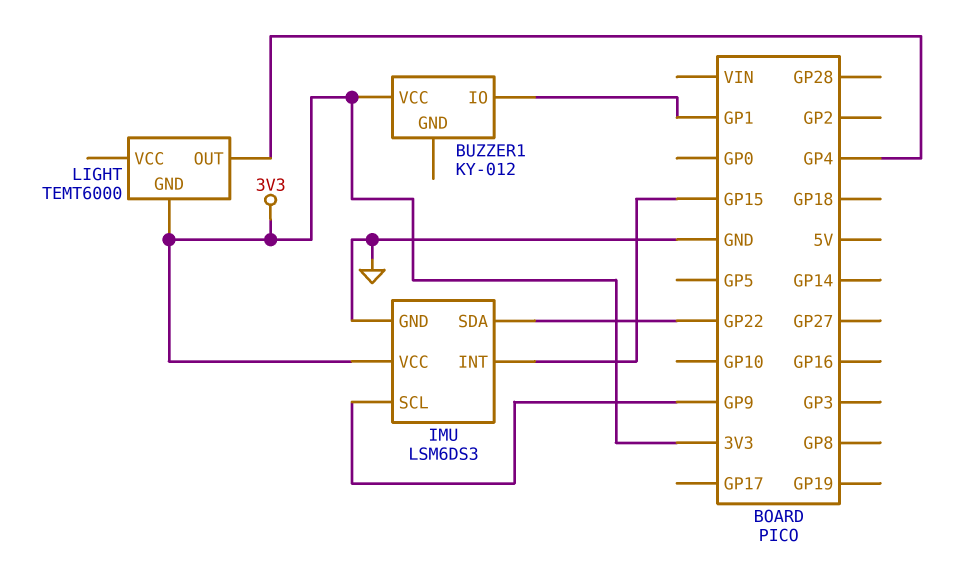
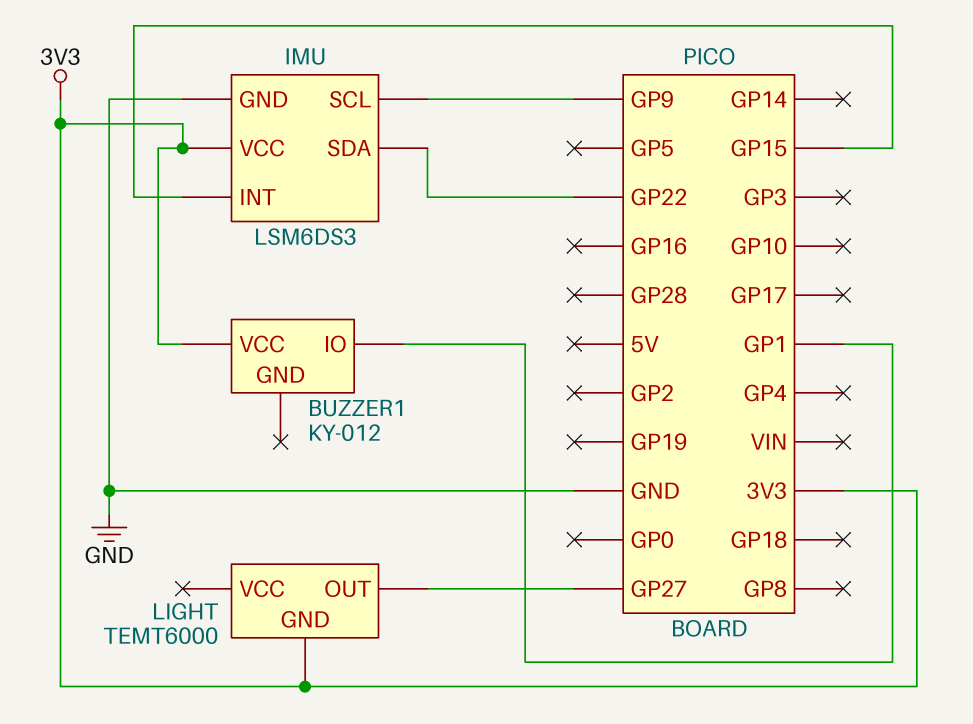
LIGHT pin OUT: GP4 -> GP27

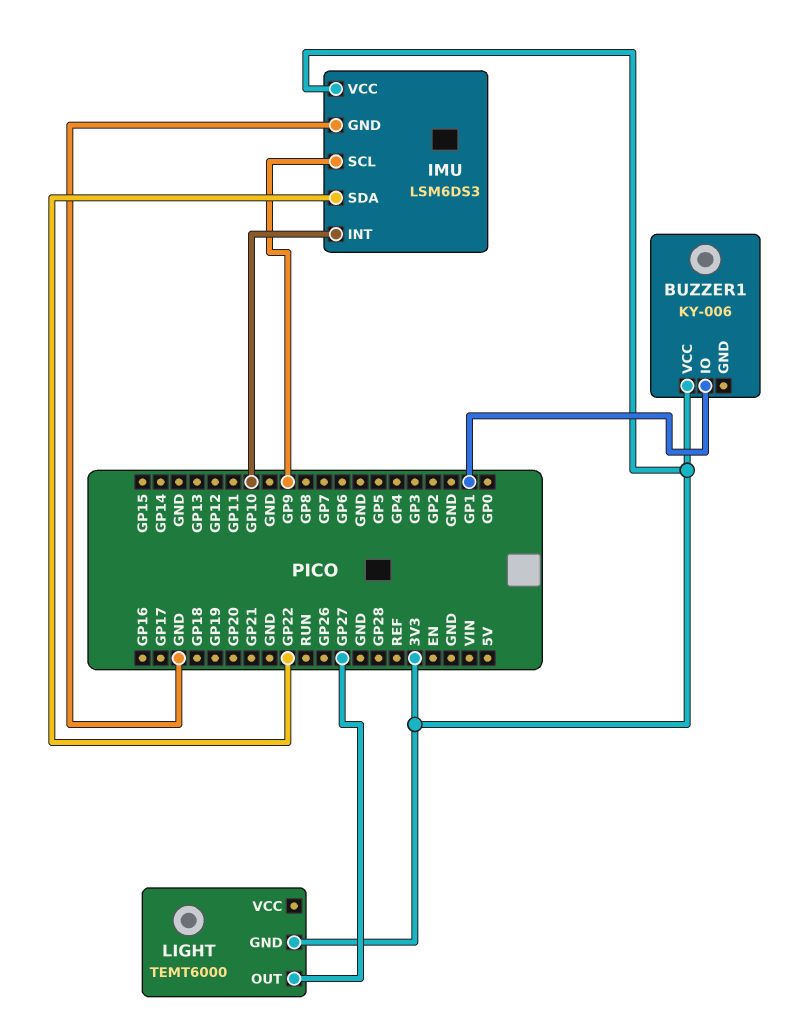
BUZZER1: KY-012 -> KY-006
IMU pin INT: GP15 -> GP10

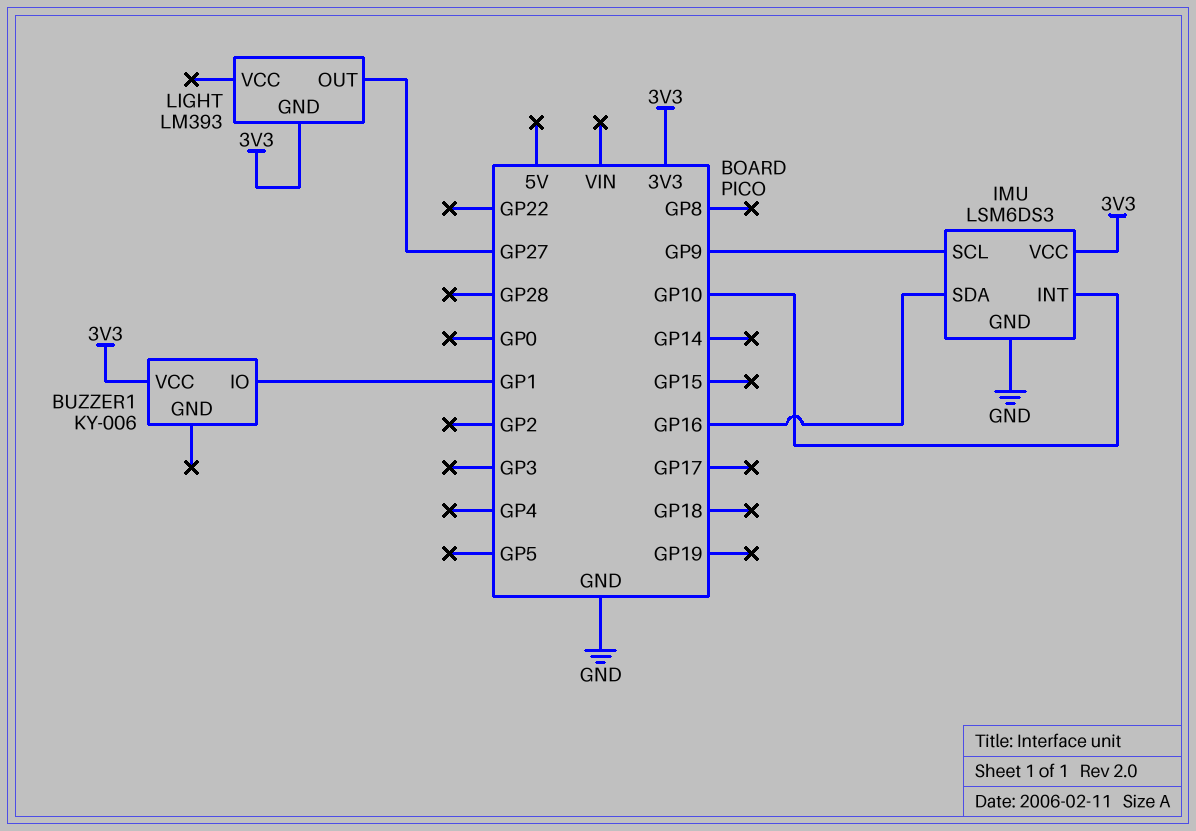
IMU pin SDA: GP22 -> GP16
LIGHT: TEMT6000 -> LM393

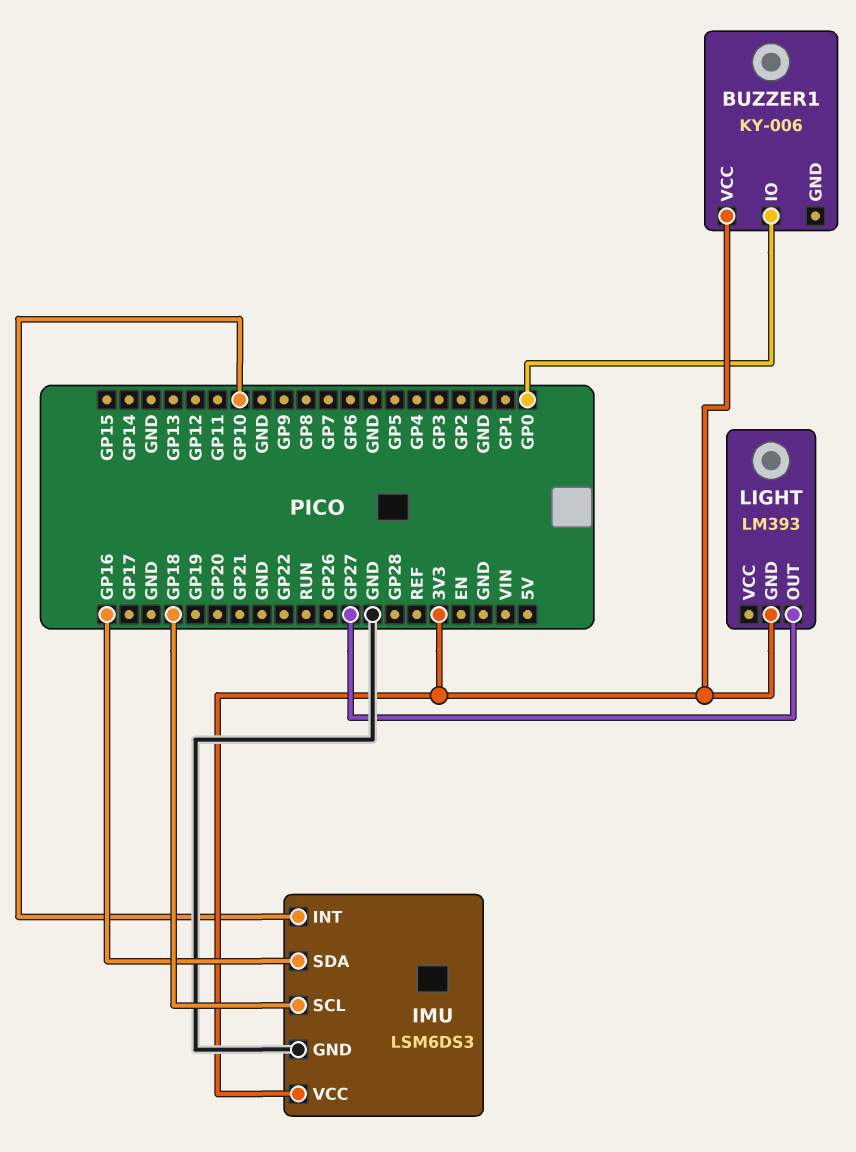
BUZZER1 pin IO: GP1 -> GP0
IMU pin SCL: GP9 -> GP18

